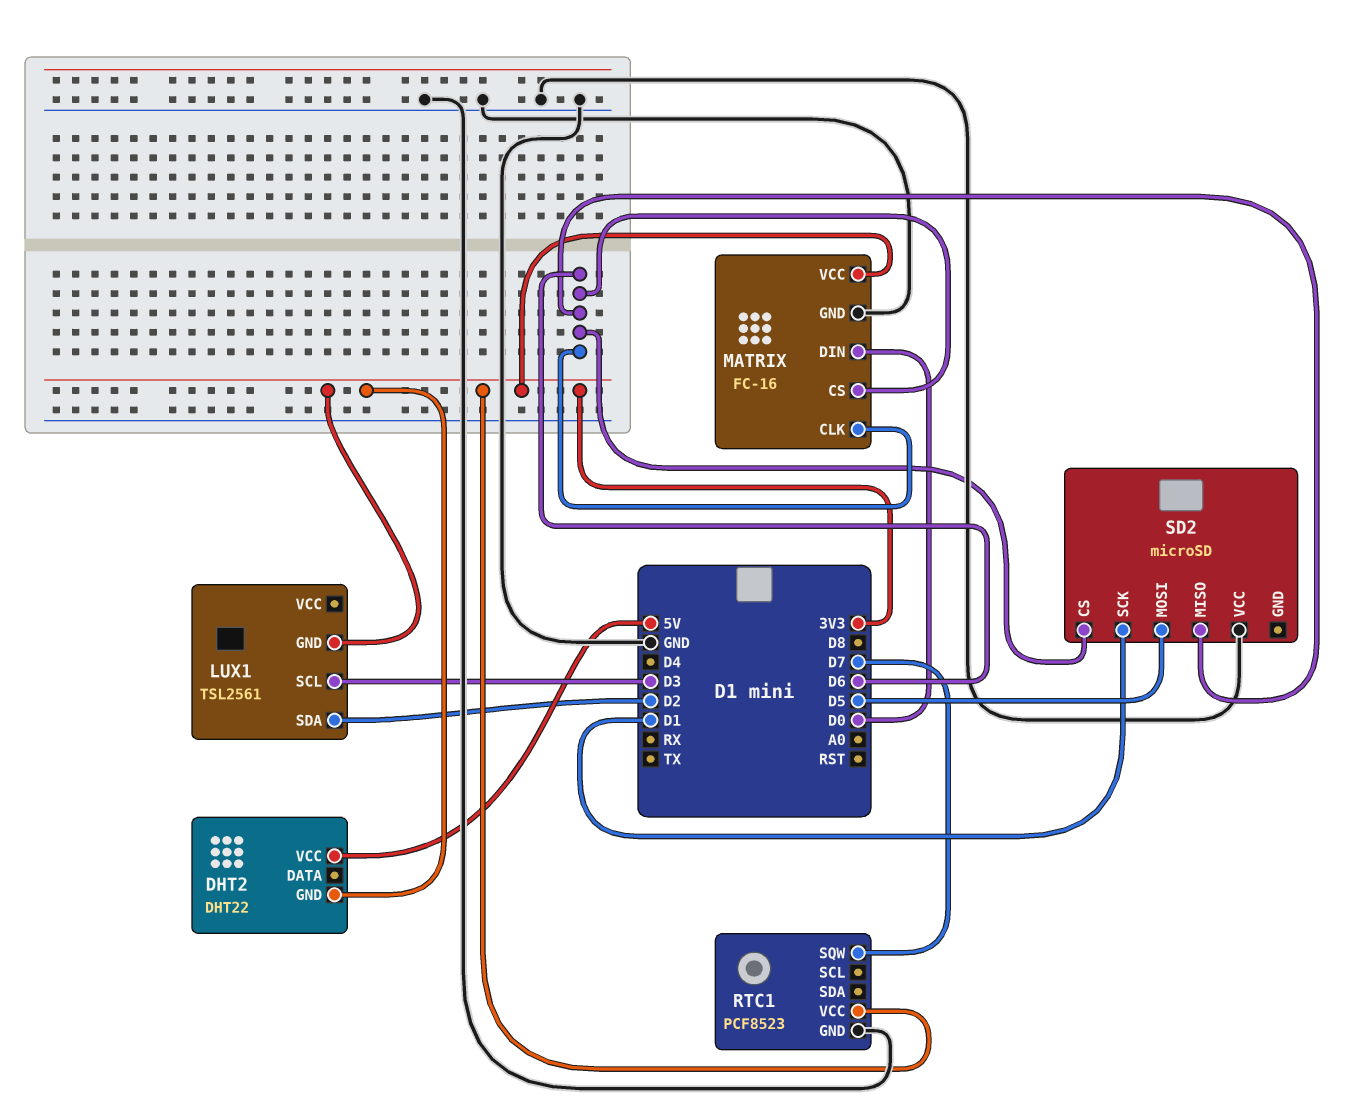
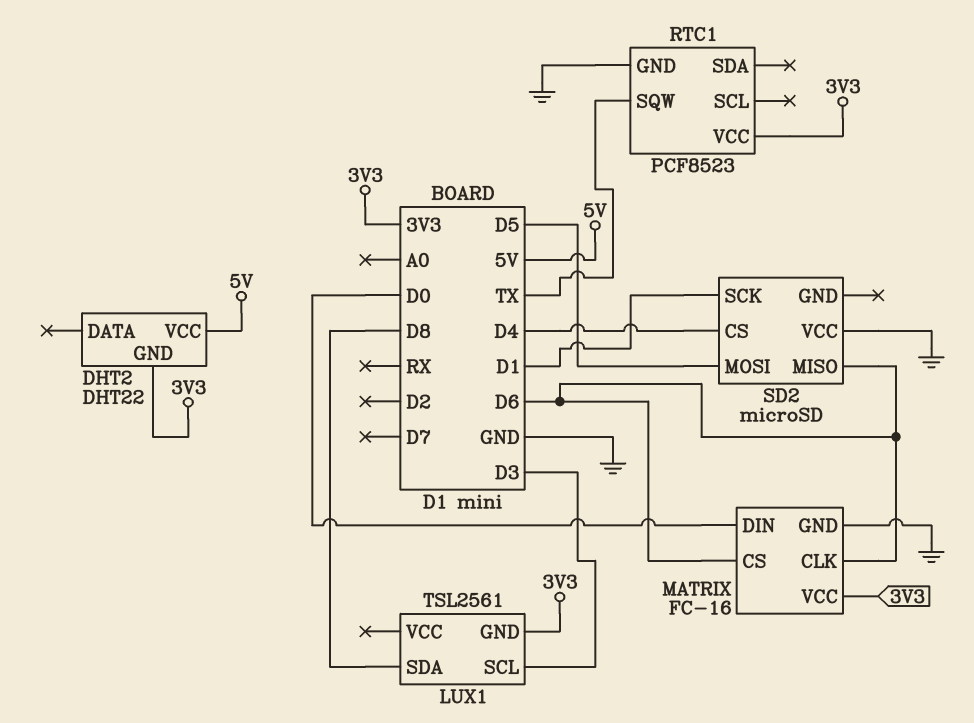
LUX1 pin SDA: D2 -> D8
RTC1 pin SQW: D7 -> TX
SD2 pin CS: D6 -> D4

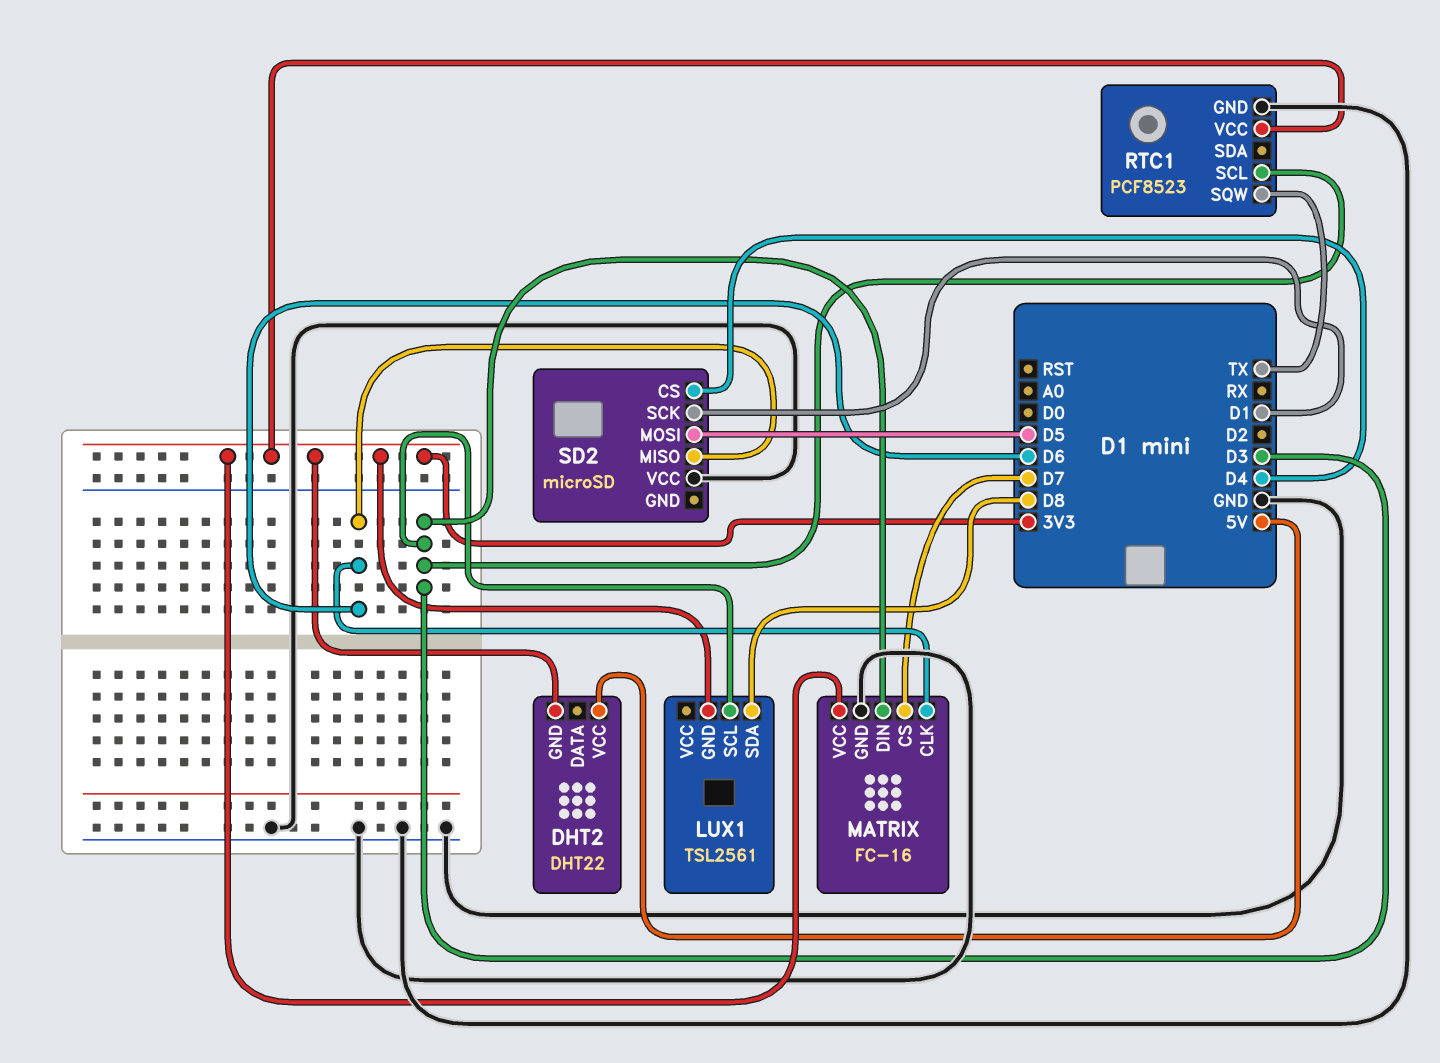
MATRIX pin CS: D6 -> D7
MATRIX pin DIN: D0 -> D3
RTC1 pin SCL: none -> D3

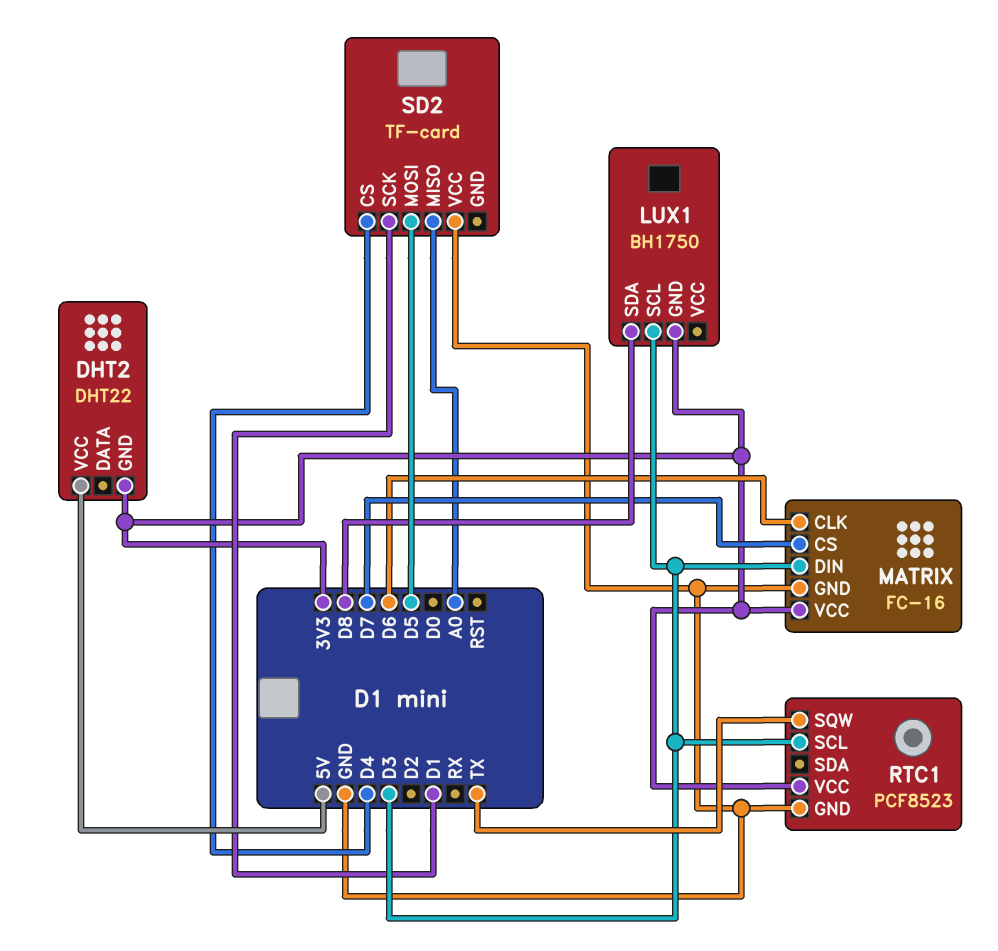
LUX1: TSL2561 -> BH1750
SD2: microSD -> TF-card
SD2 pin MISO: D6 -> A0

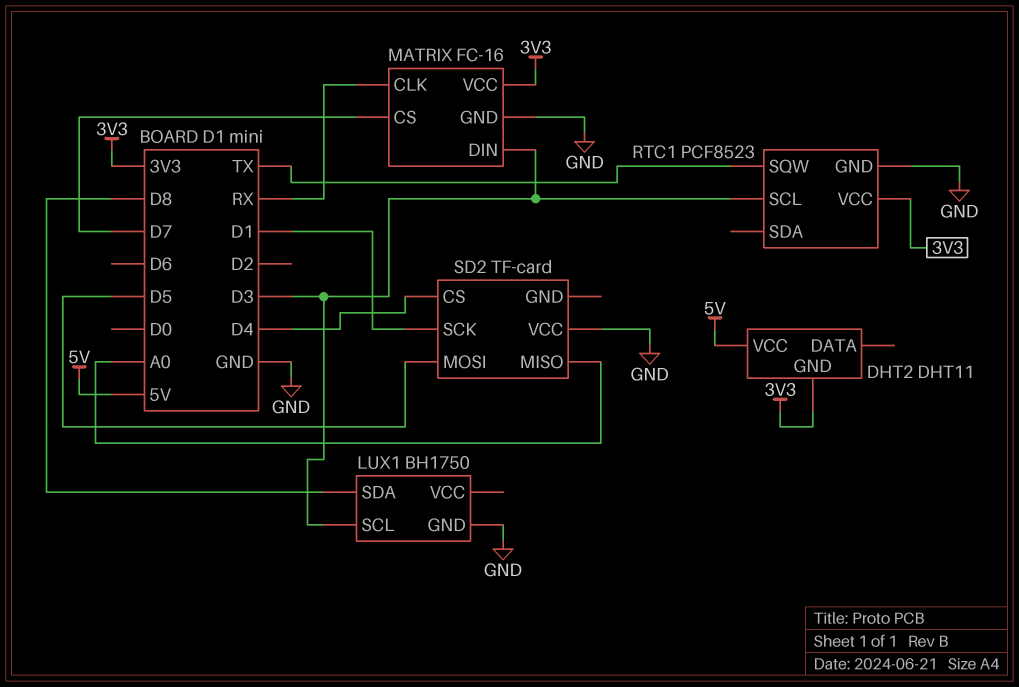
DHT2: DHT22 -> DHT11
LUX1 pin GND: 3V3 -> GND
MATRIX pin CLK: D6 -> RX

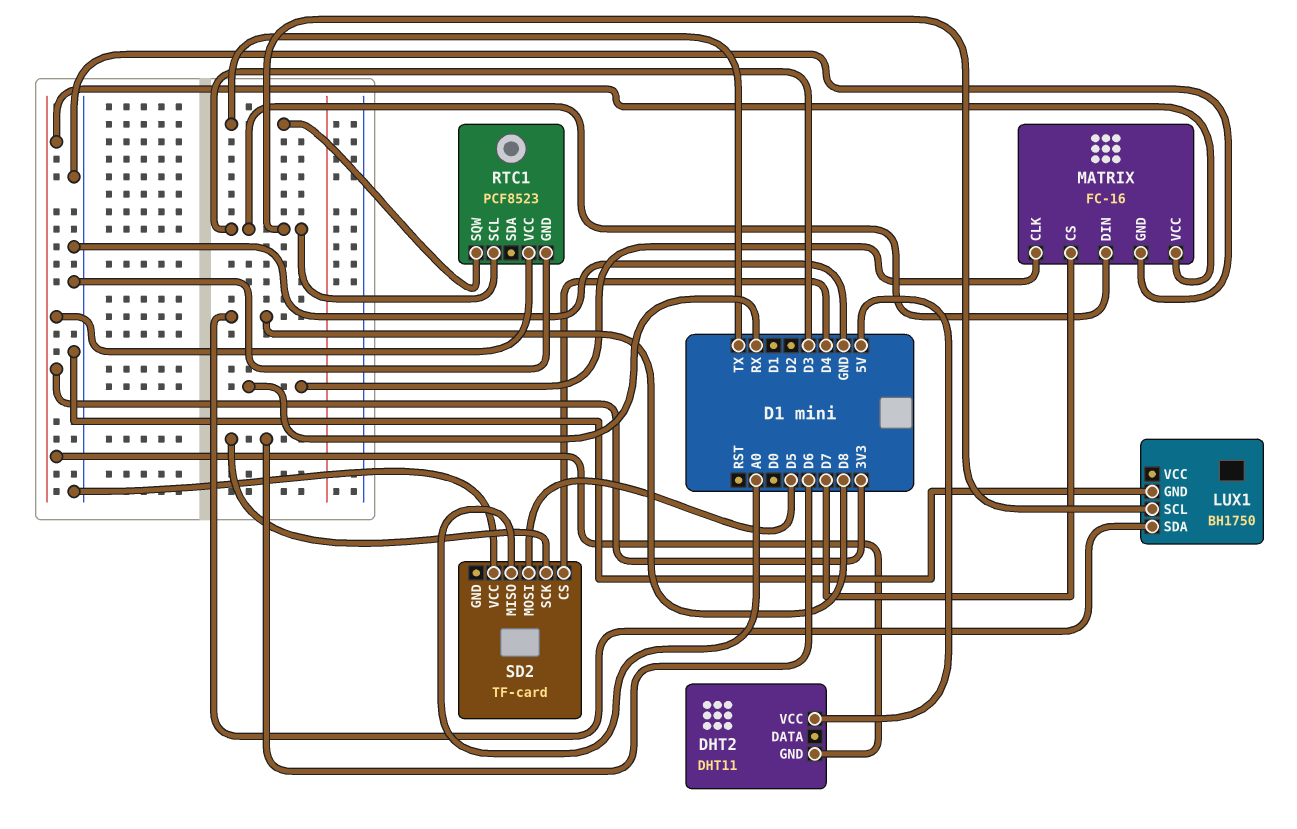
SD2 pin SCK: D1 -> D6

